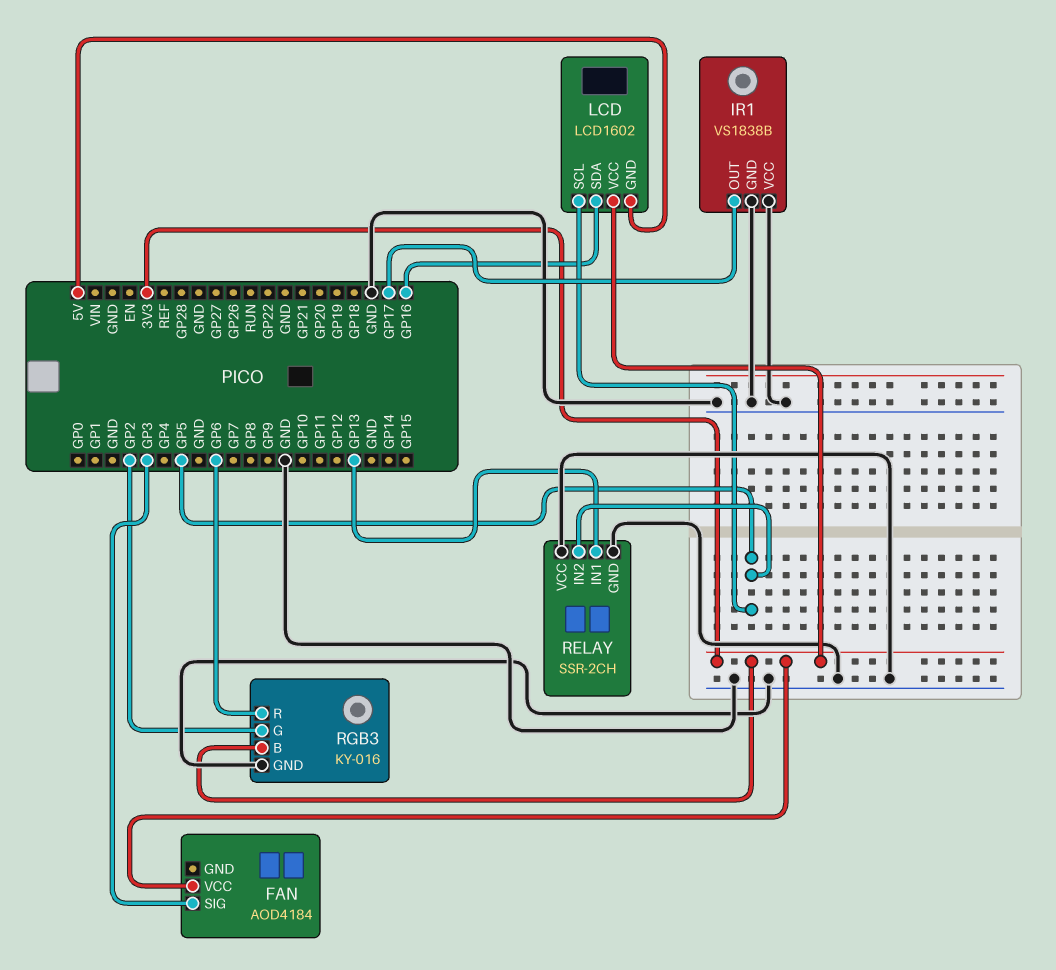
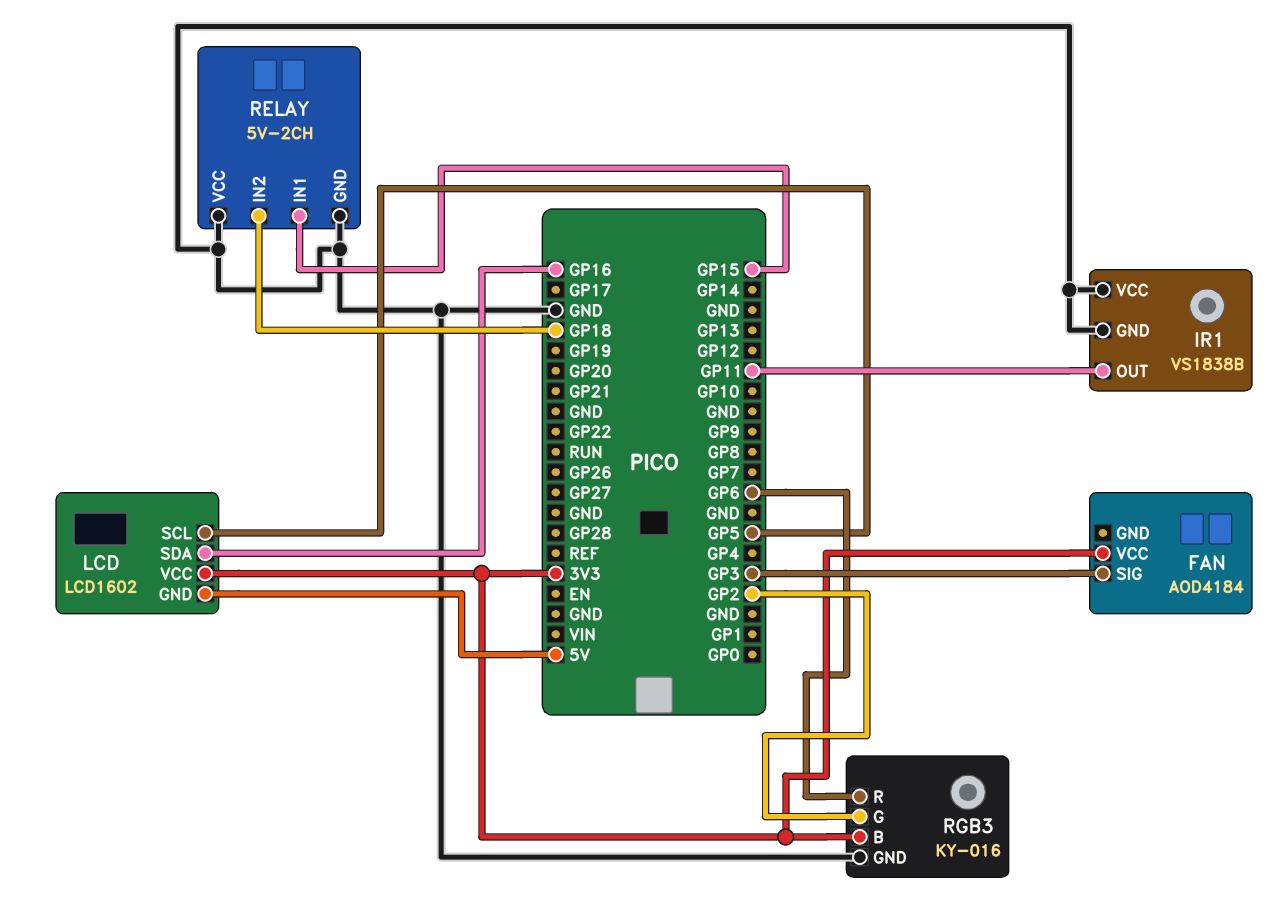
IR1 pin OUT: GP17 -> GP11
RELAY: SSR-2CH -> 5V-2CH
RELAY pin IN1: GP13 -> GP15
RELAY pin IN2: GP5 -> GP18

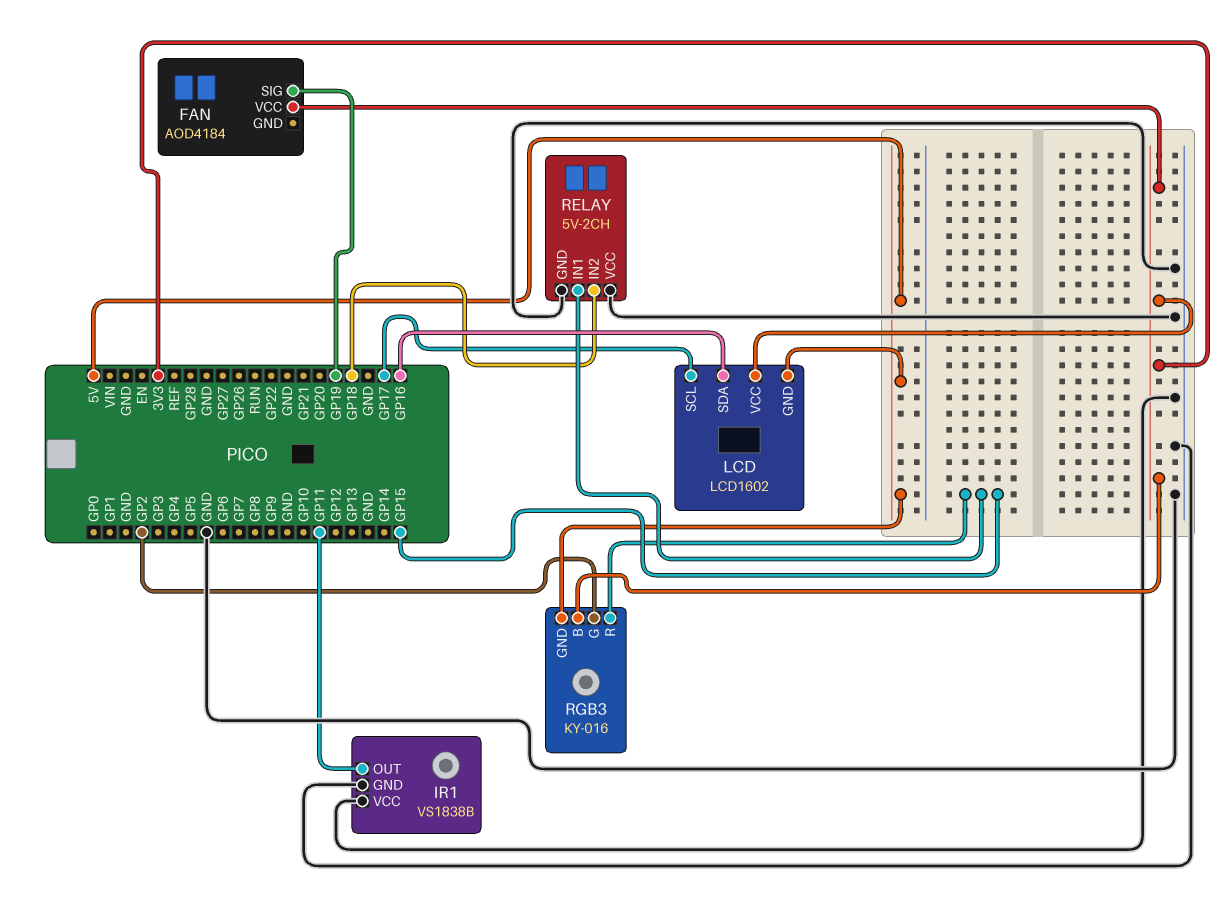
FAN pin SIG: GP3 -> GP19
LCD pin SCL: GP5 -> GP17
RGB3 pin GND: GND -> 5V
RGB3 pin R: GP6 -> GP15

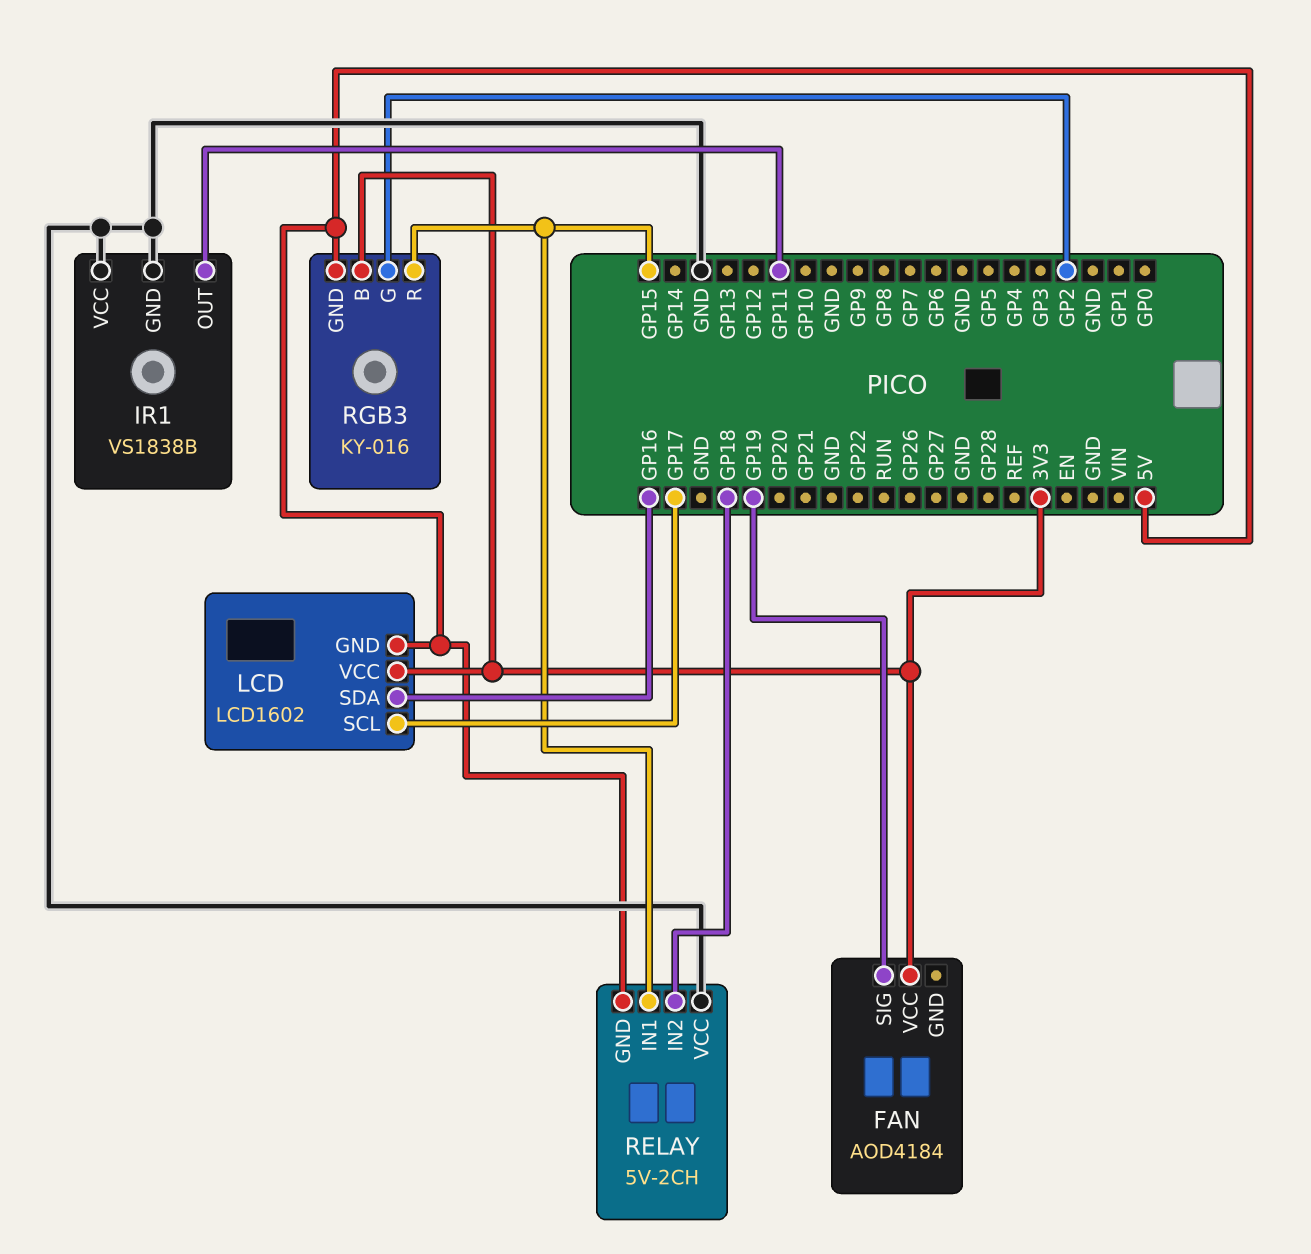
RELAY pin GND: GND -> 5V

